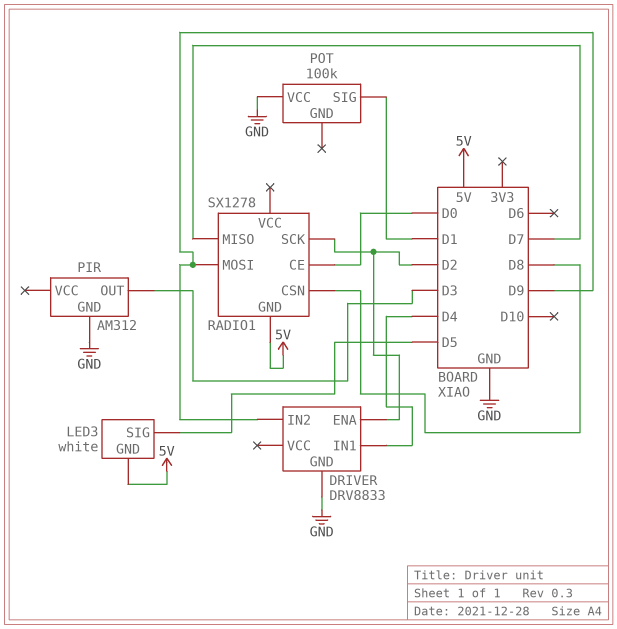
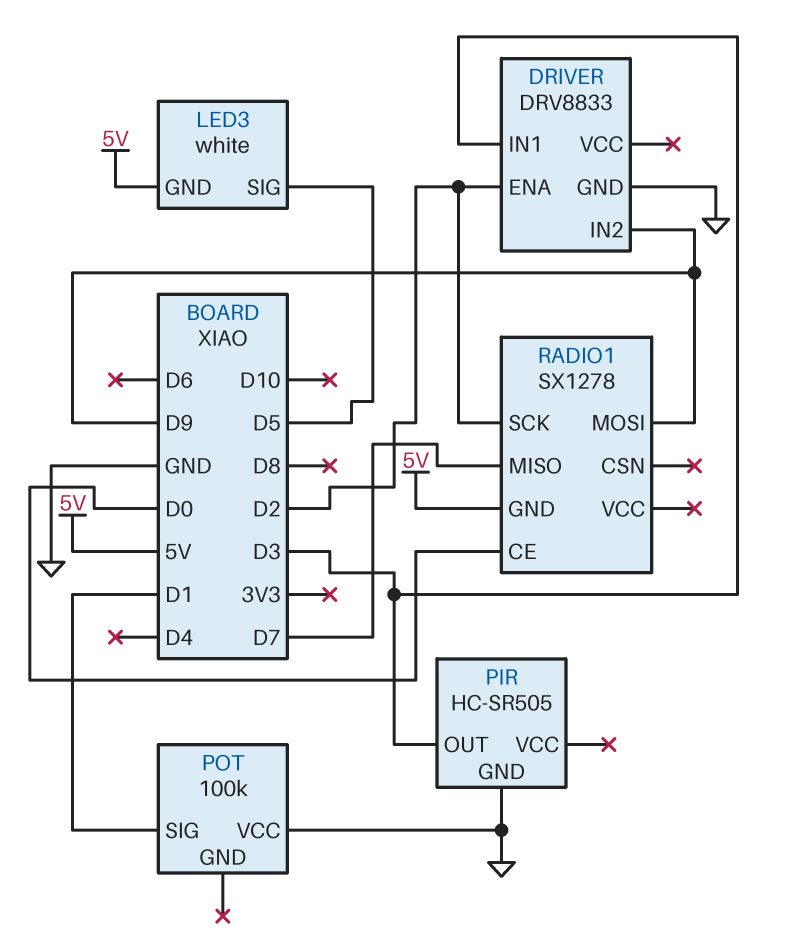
DRIVER pin IN1: D4 -> D3
PIR: AM312 -> HC-SR505
RADIO1 pin CSN: D8 -> none

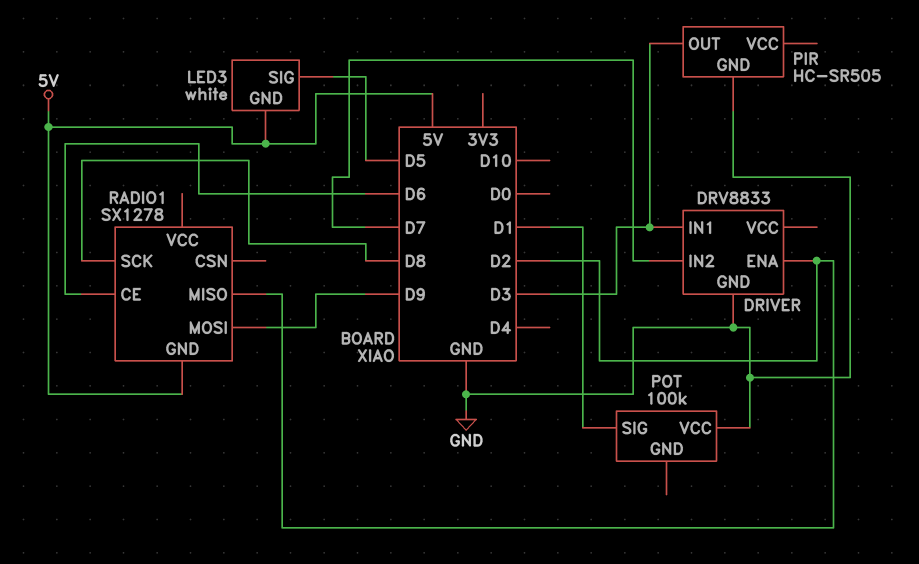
DRIVER pin IN2: D9 -> D7
RADIO1 pin CE: D0 -> D6
RADIO1 pin MISO: D7 -> D2
RADIO1 pin SCK: D2 -> D8

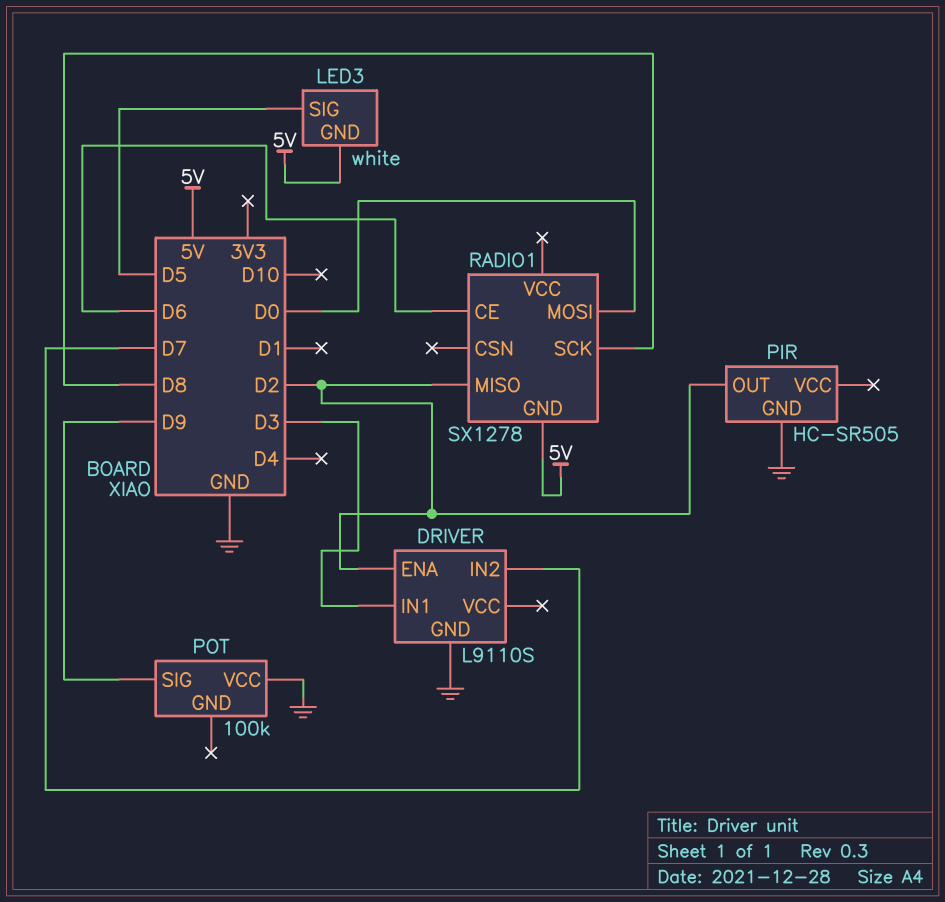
DRIVER: DRV8833 -> L9110S
PIR pin OUT: D3 -> D2
POT pin SIG: D1 -> D9
RADIO1 pin MOSI: D9 -> D0

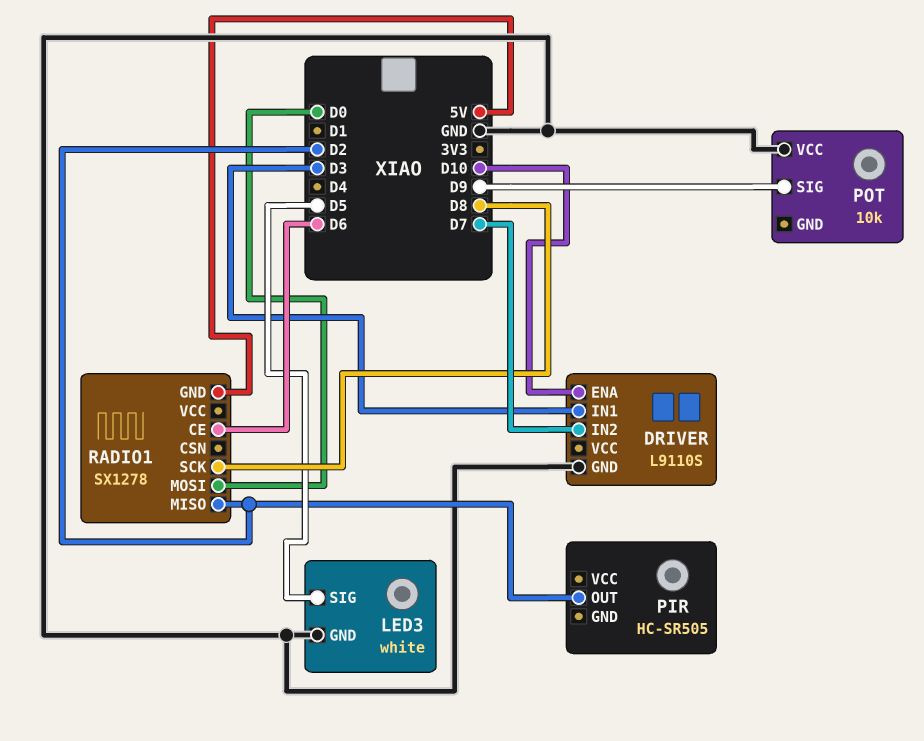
DRIVER pin ENA: D2 -> D10
LED3 pin GND: 5V -> GND
PIR pin GND: GND -> none
POT: 100k -> 10k

